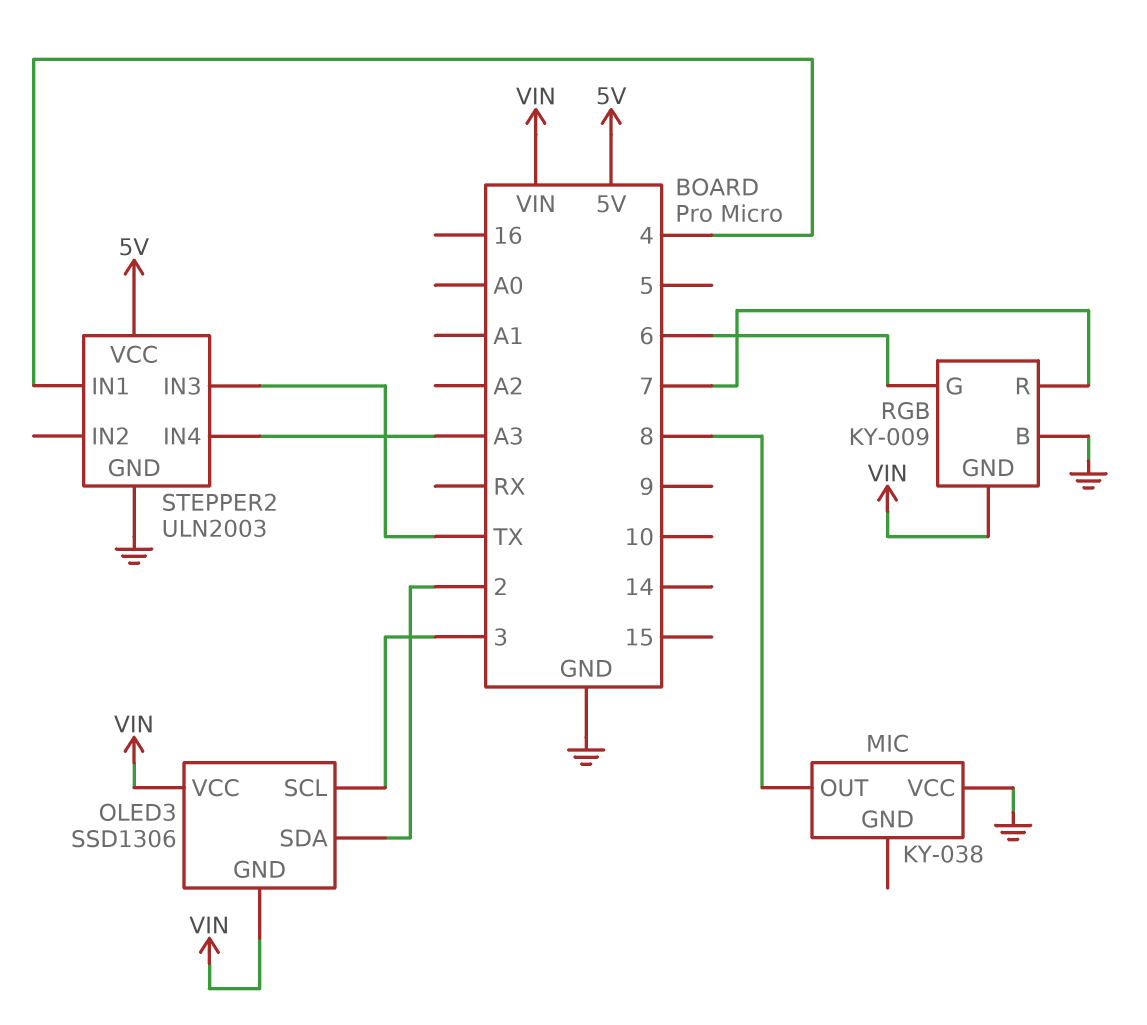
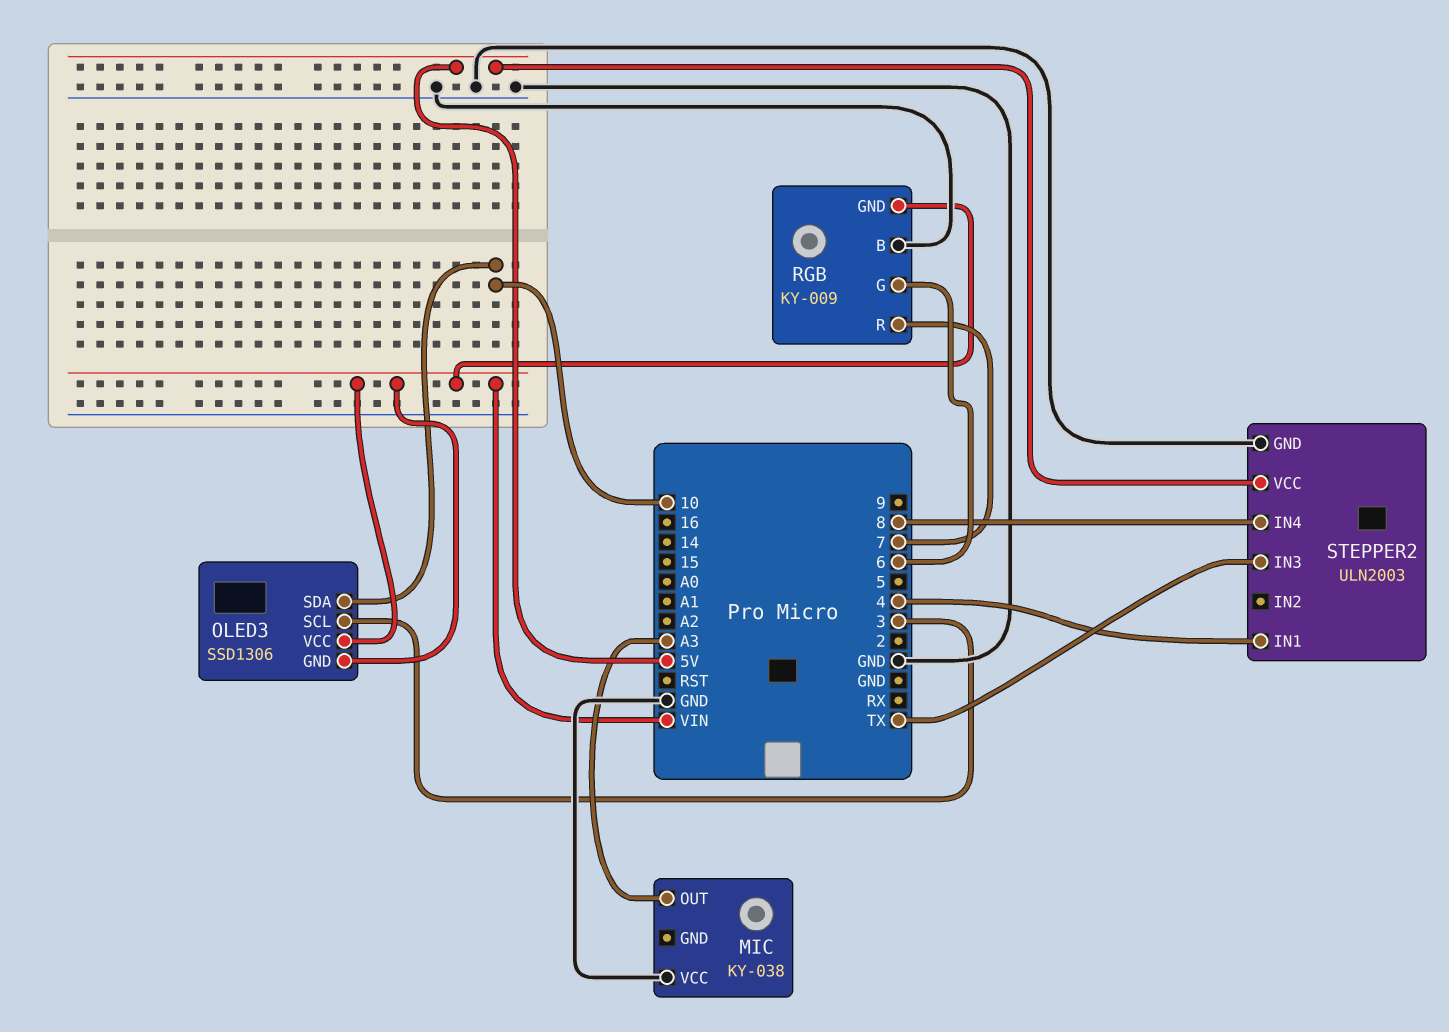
MIC pin OUT: 8 -> A3
OLED3 pin SDA: 2 -> 10
STEPPER2 pin IN4: A3 -> 8

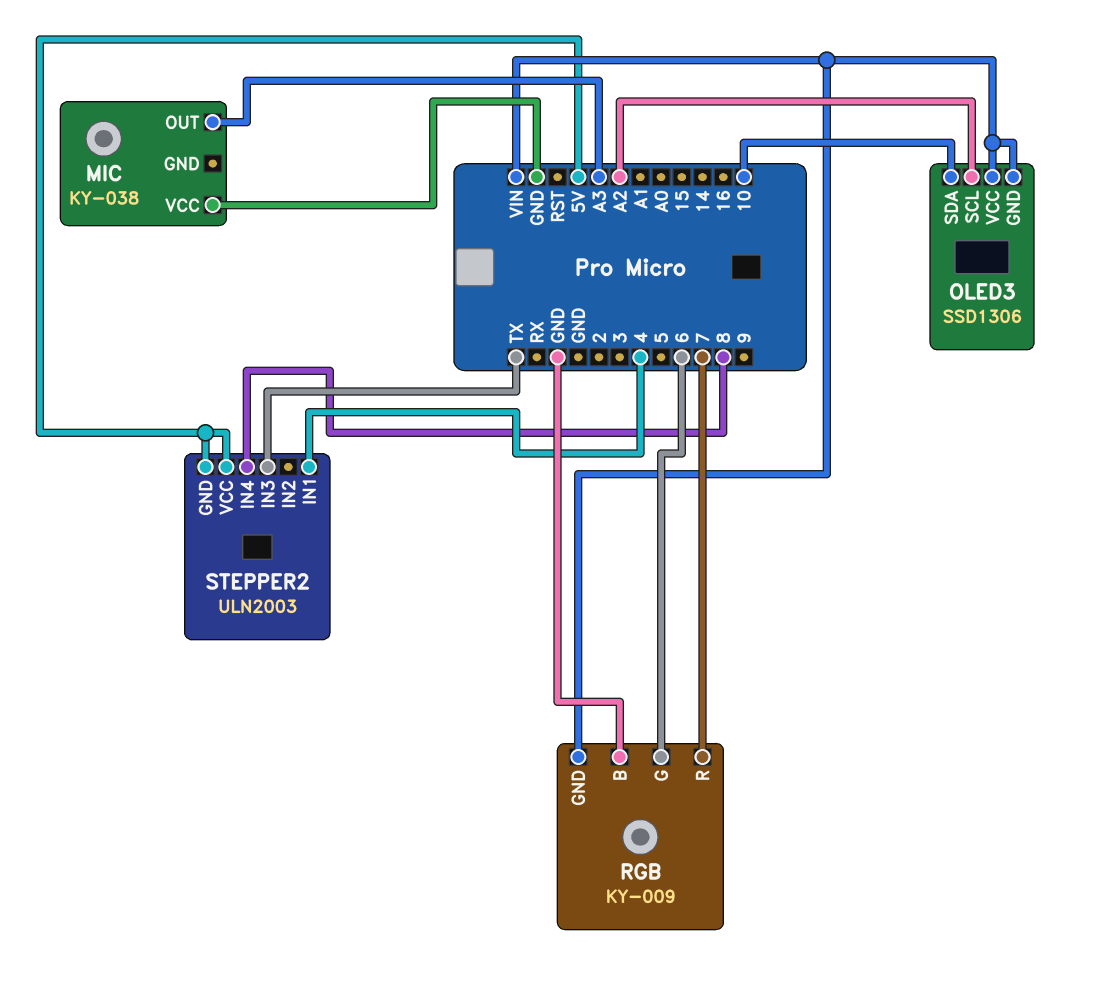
OLED3 pin SCL: 3 -> A2
STEPPER2 pin GND: GND -> 5V

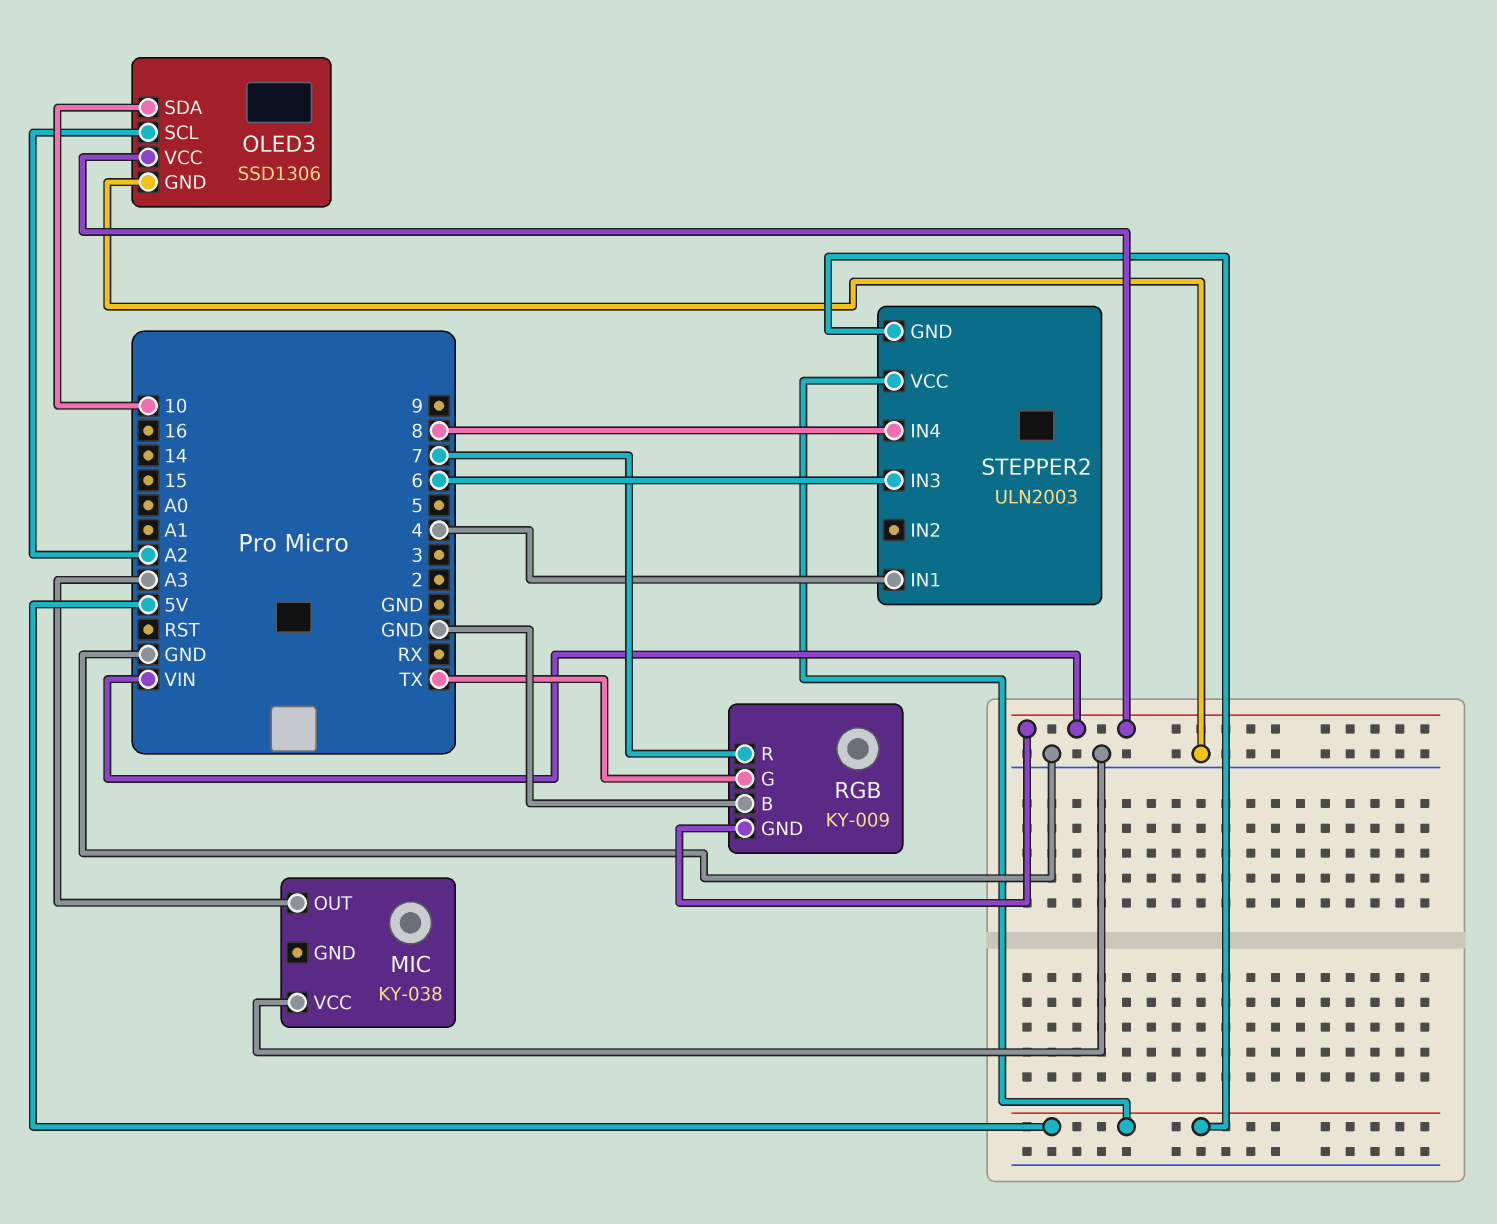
OLED3 pin GND: VIN -> GND
RGB pin G: 6 -> TX
STEPPER2 pin IN3: TX -> 6

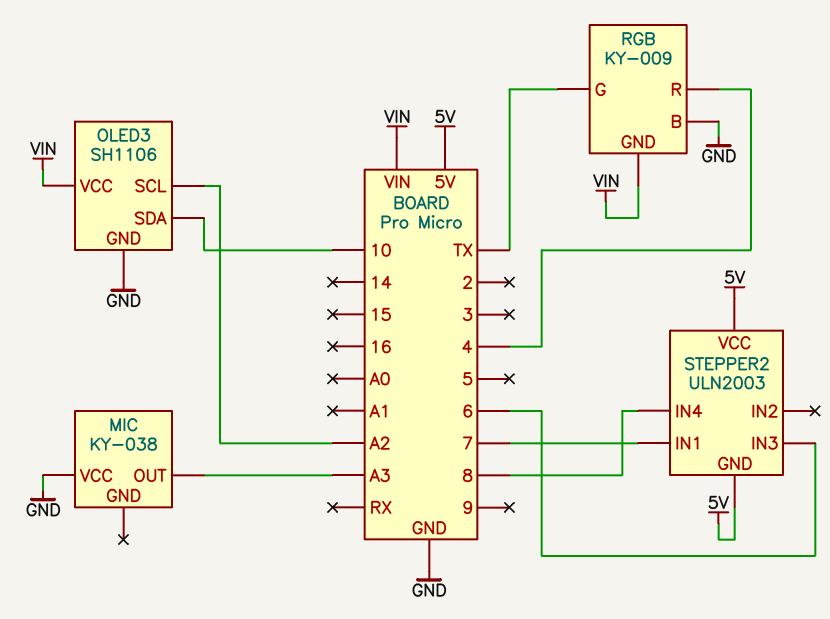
OLED3: SSD1306 -> SH1106
RGB pin R: 7 -> 4
STEPPER2 pin IN1: 4 -> 7

